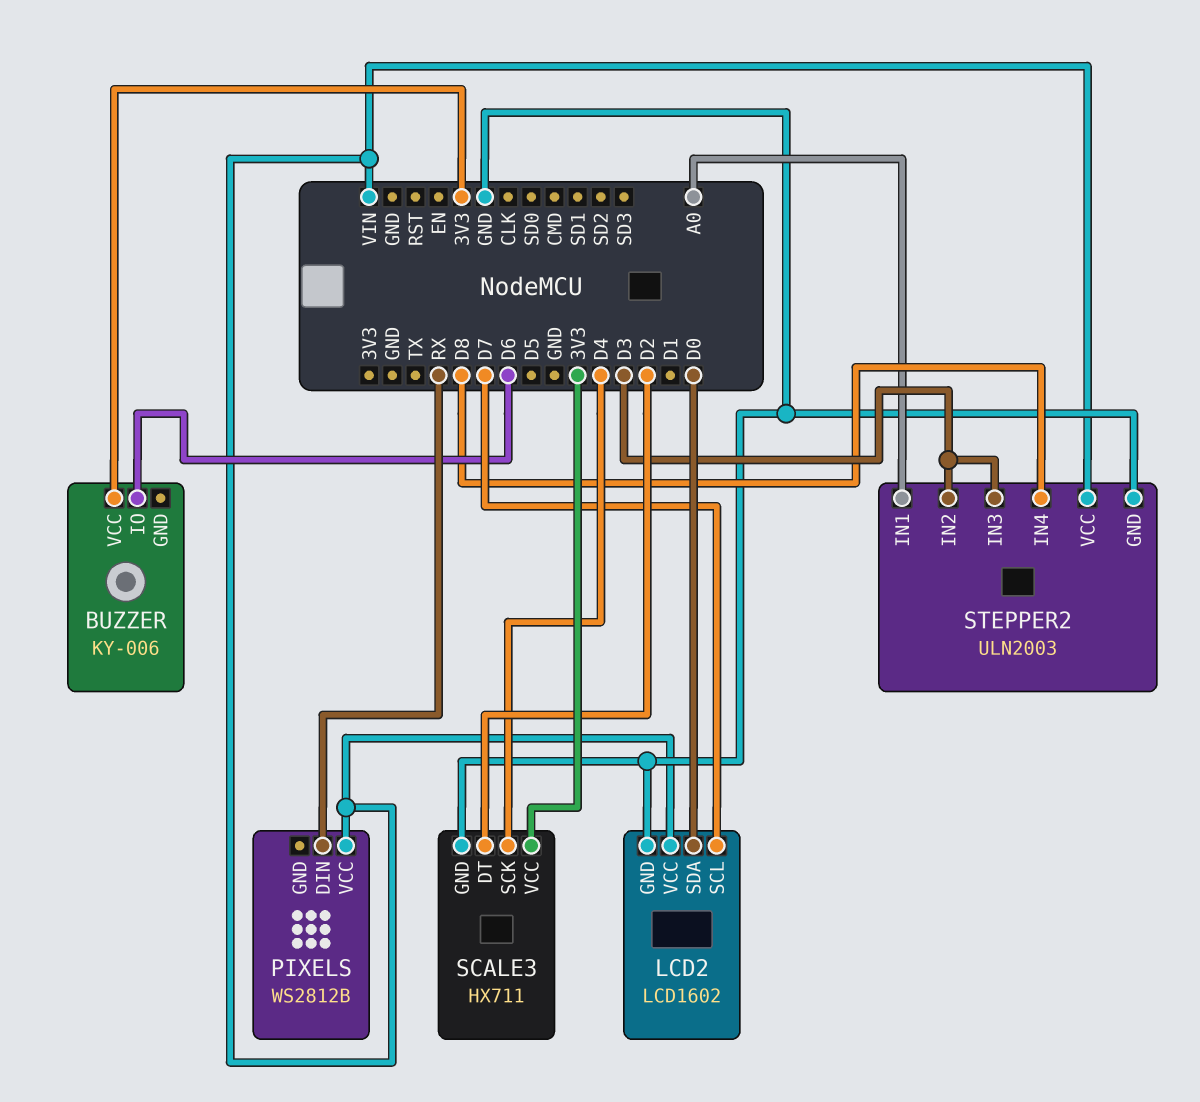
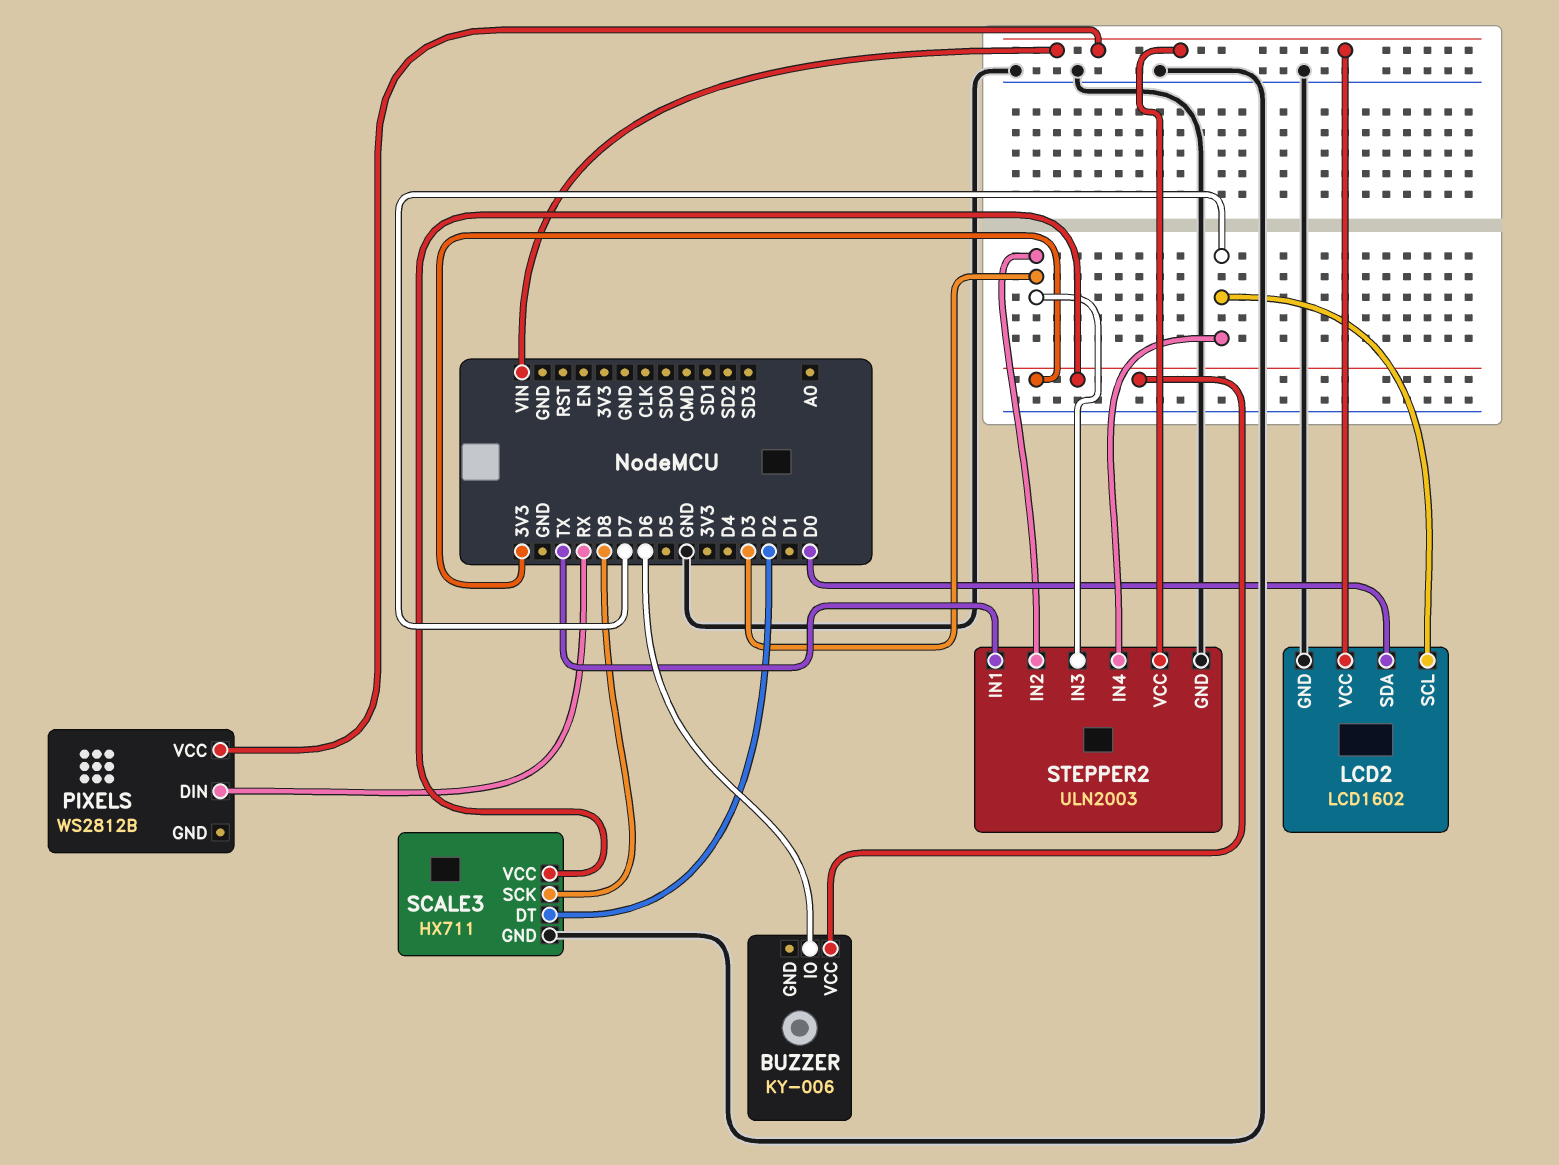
SCALE3 pin SCK: D4 -> D8
STEPPER2 pin IN1: A0 -> TX
STEPPER2 pin IN4: D8 -> D7

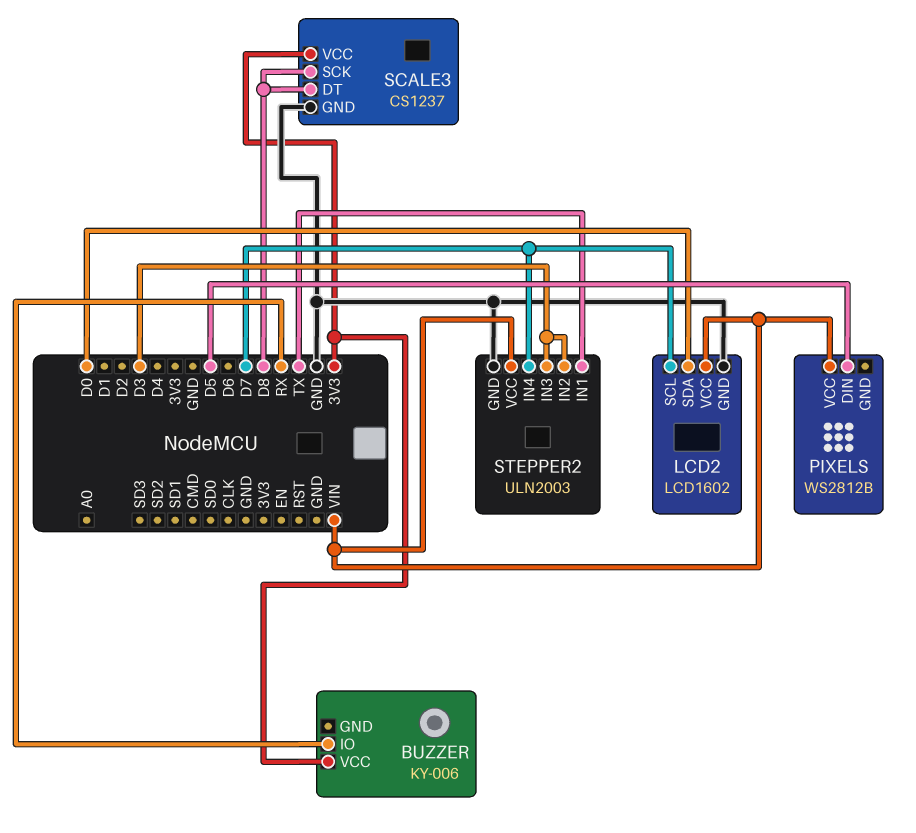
BUZZER pin IO: D6 -> RX
PIXELS pin DIN: RX -> D5
SCALE3: HX711 -> CS1237
SCALE3 pin DT: D2 -> D8

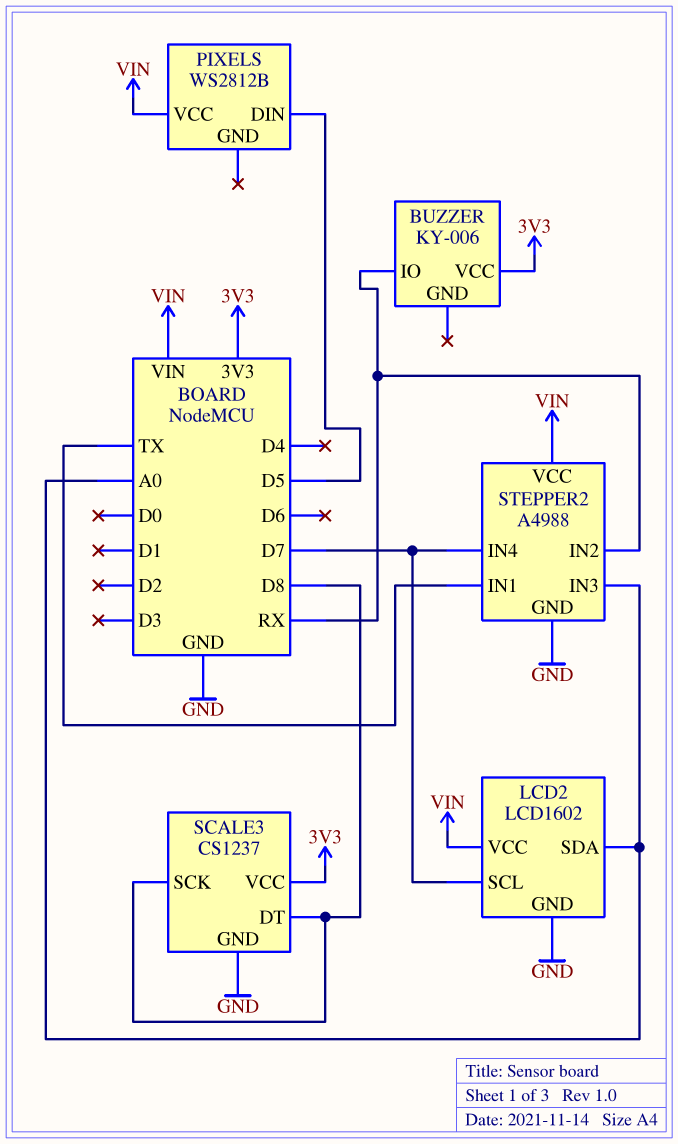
LCD2 pin SDA: D0 -> A0
STEPPER2: ULN2003 -> A4988
STEPPER2 pin IN2: D3 -> RX
STEPPER2 pin IN3: D3 -> A0

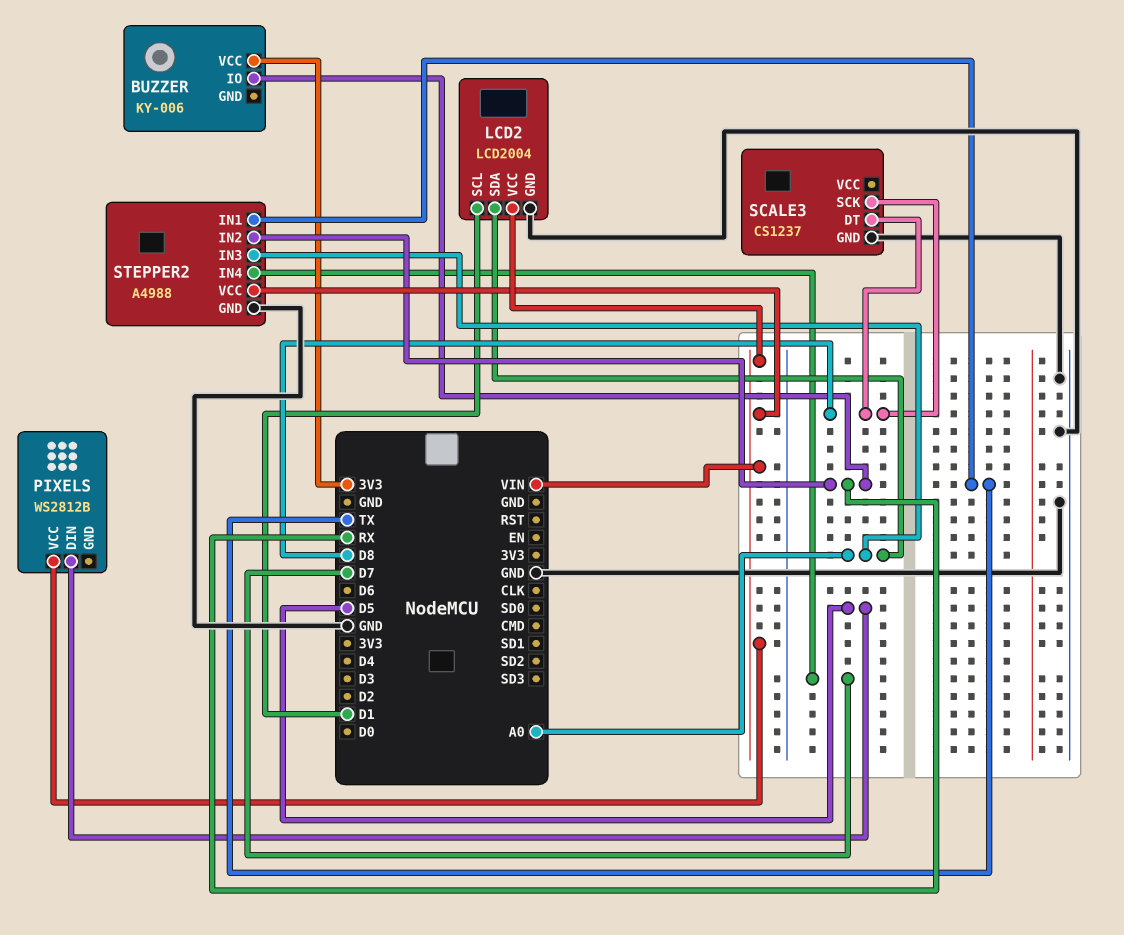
LCD2: LCD1602 -> LCD2004
LCD2 pin SCL: D7 -> D1
SCALE3 pin VCC: 3V3 -> none

